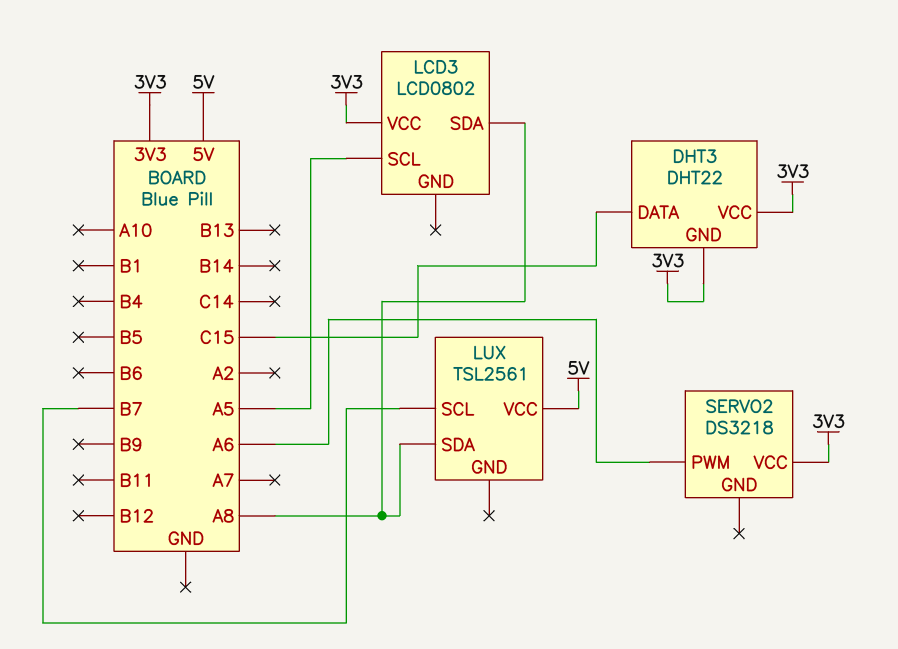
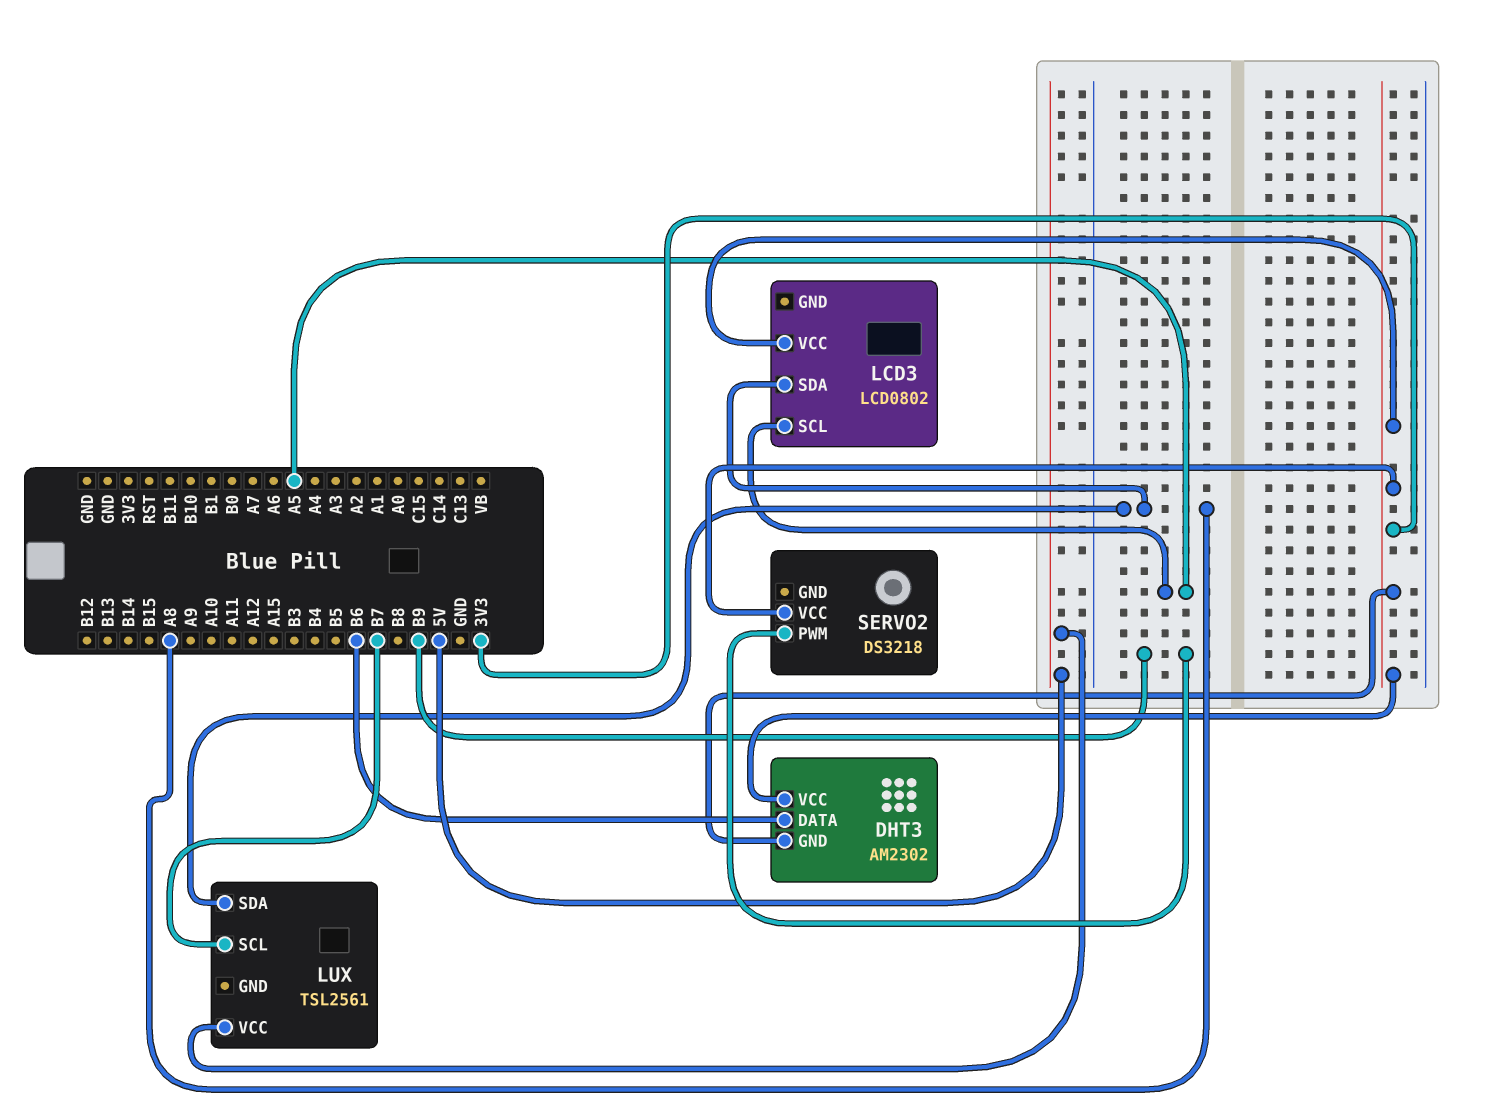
DHT3: DHT22 -> AM2302
DHT3 pin DATA: C15 -> B6
SERVO2 pin PWM: A6 -> B9

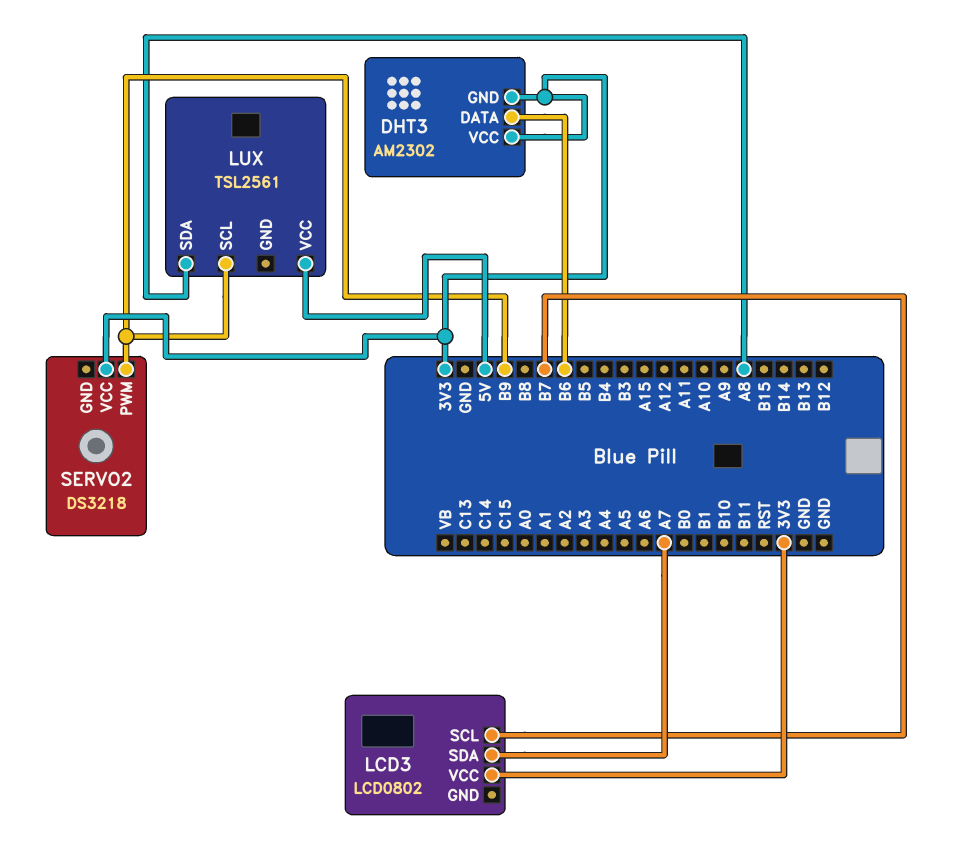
LCD3 pin SCL: A5 -> B7
LCD3 pin SDA: A8 -> A7
LUX pin SCL: B7 -> B9

